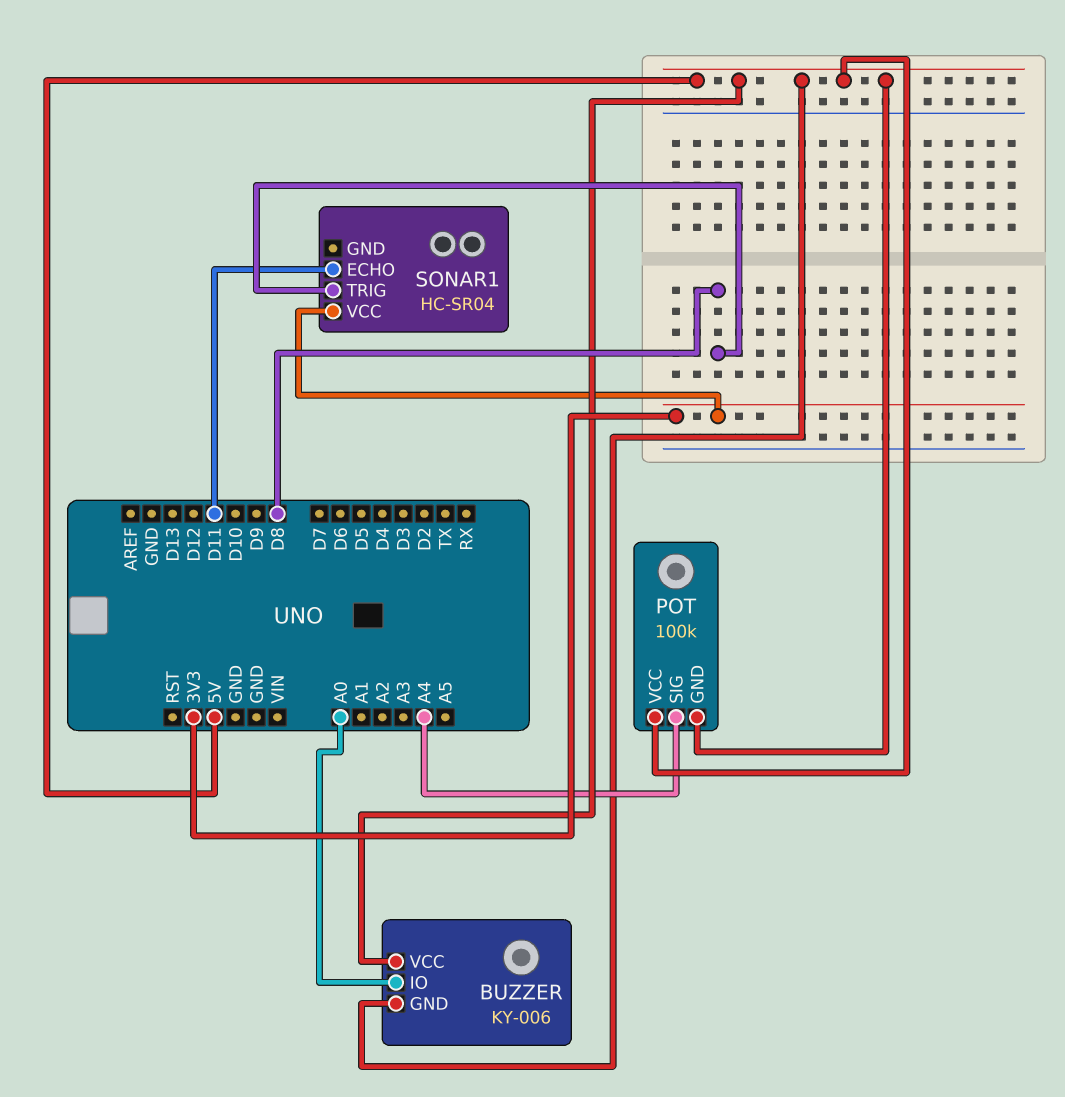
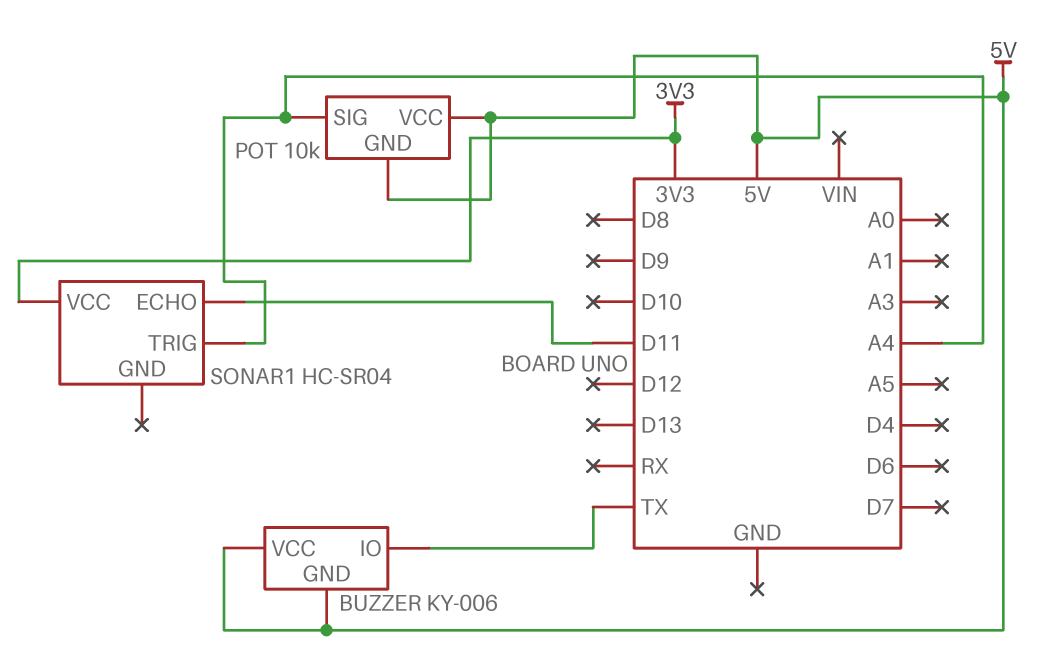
BUZZER pin IO: A0 -> TX
POT: 100k -> 10k
SONAR1 pin TRIG: D8 -> A4

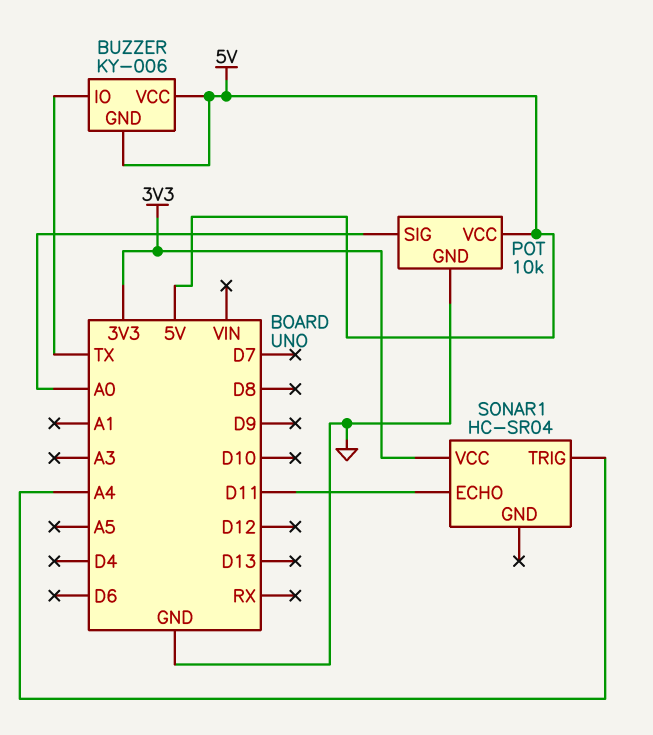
POT pin GND: 5V -> GND
POT pin SIG: A4 -> A0

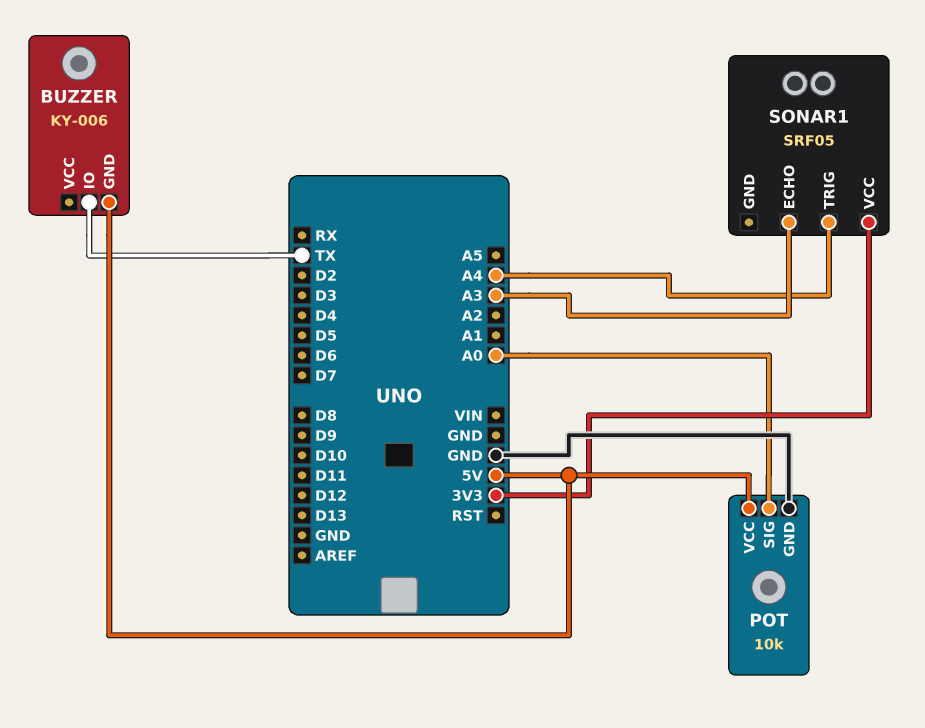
BUZZER pin VCC: 5V -> none
SONAR1: HC-SR04 -> SRF05
SONAR1 pin ECHO: D11 -> A3

